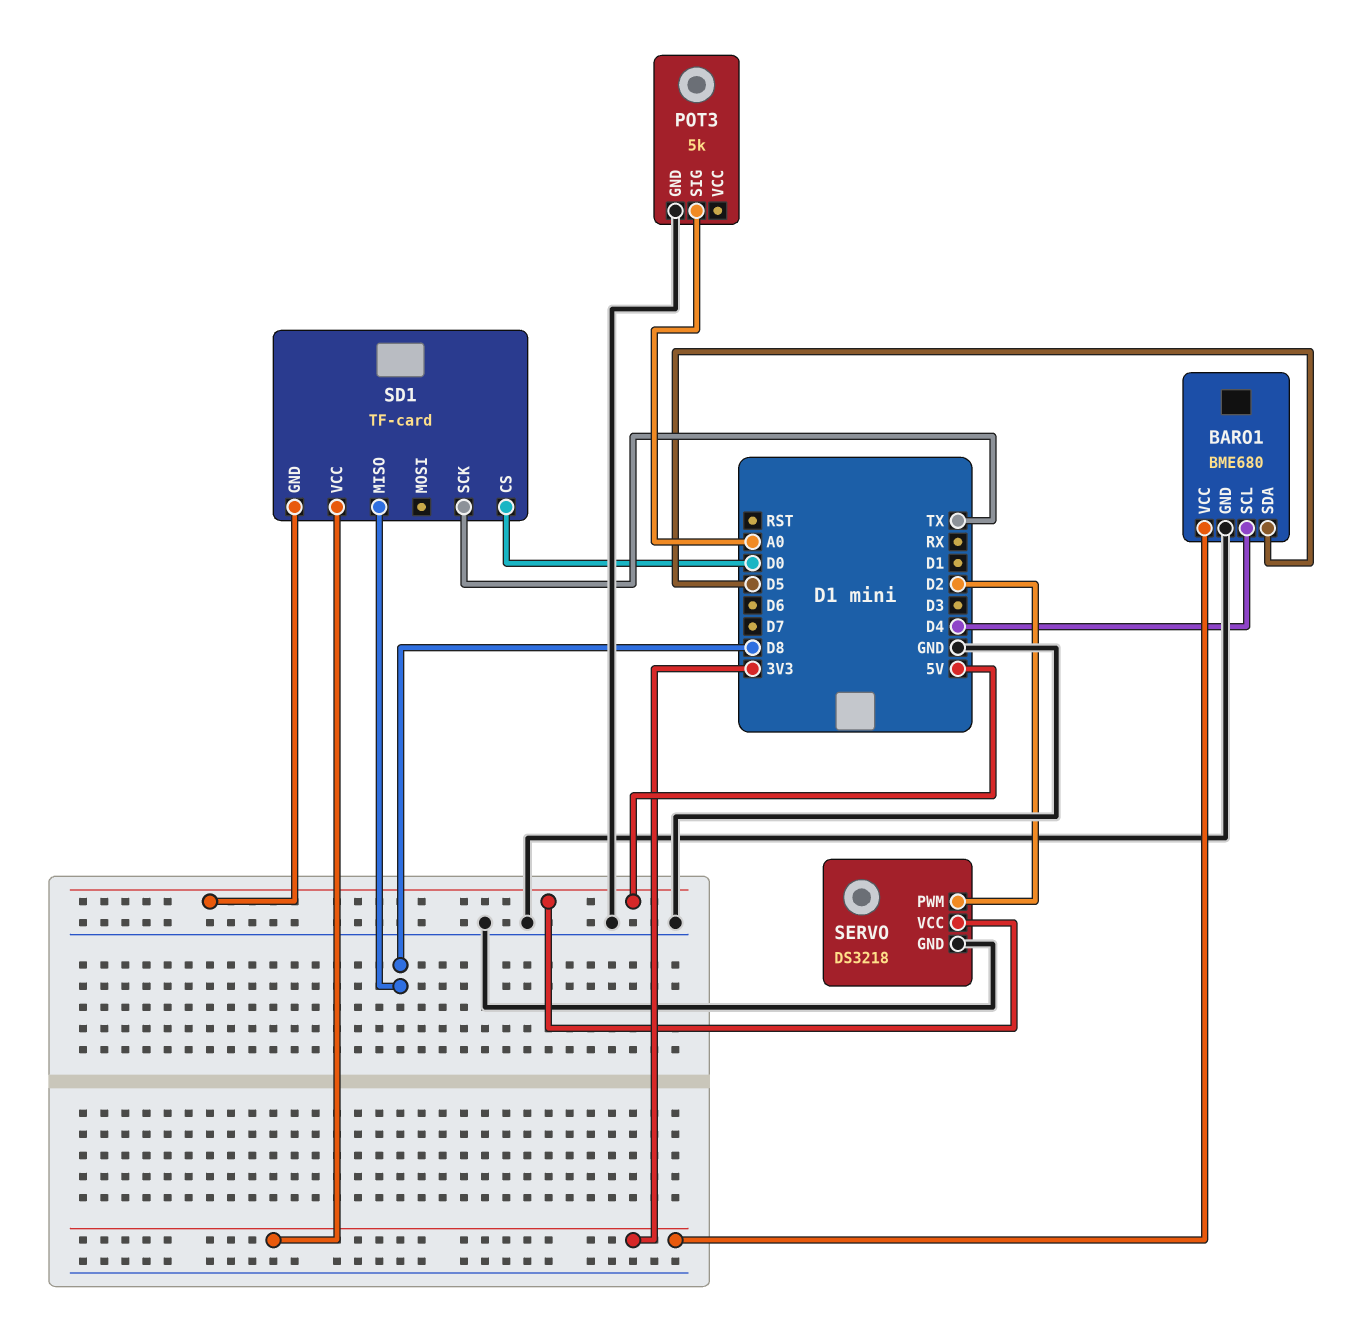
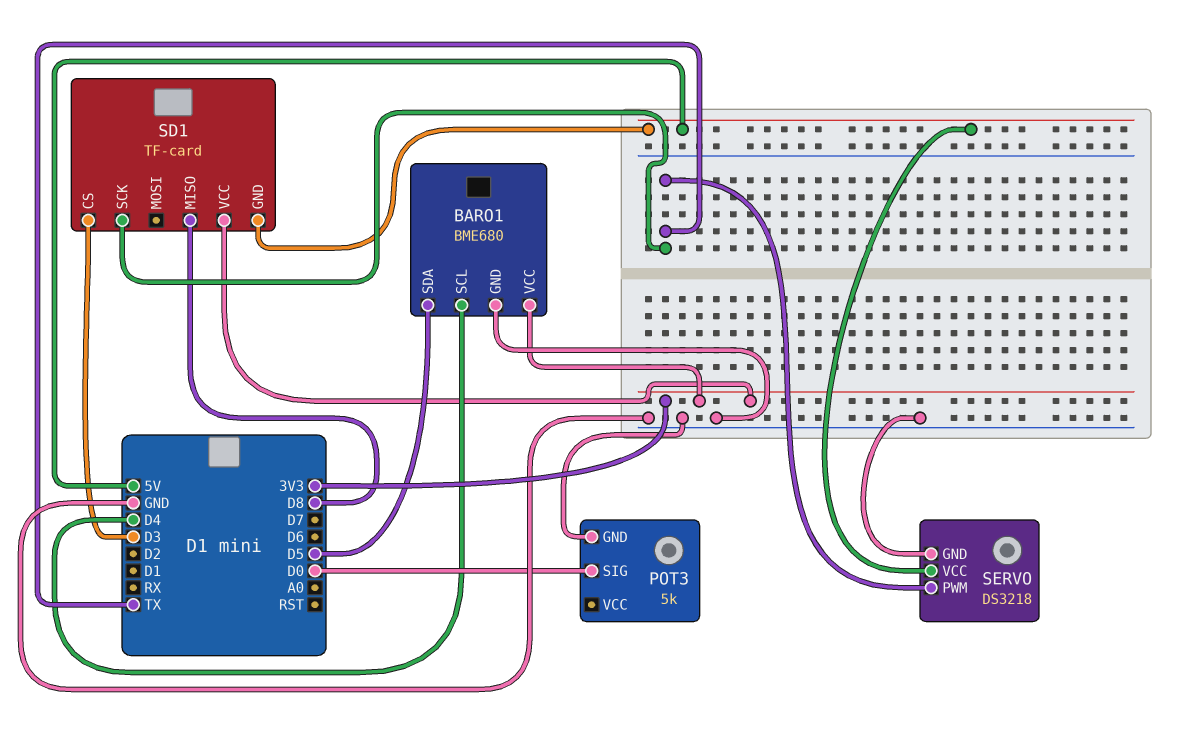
POT3 pin SIG: A0 -> D0
SD1 pin CS: D0 -> D3
SERVO pin PWM: D2 -> TX

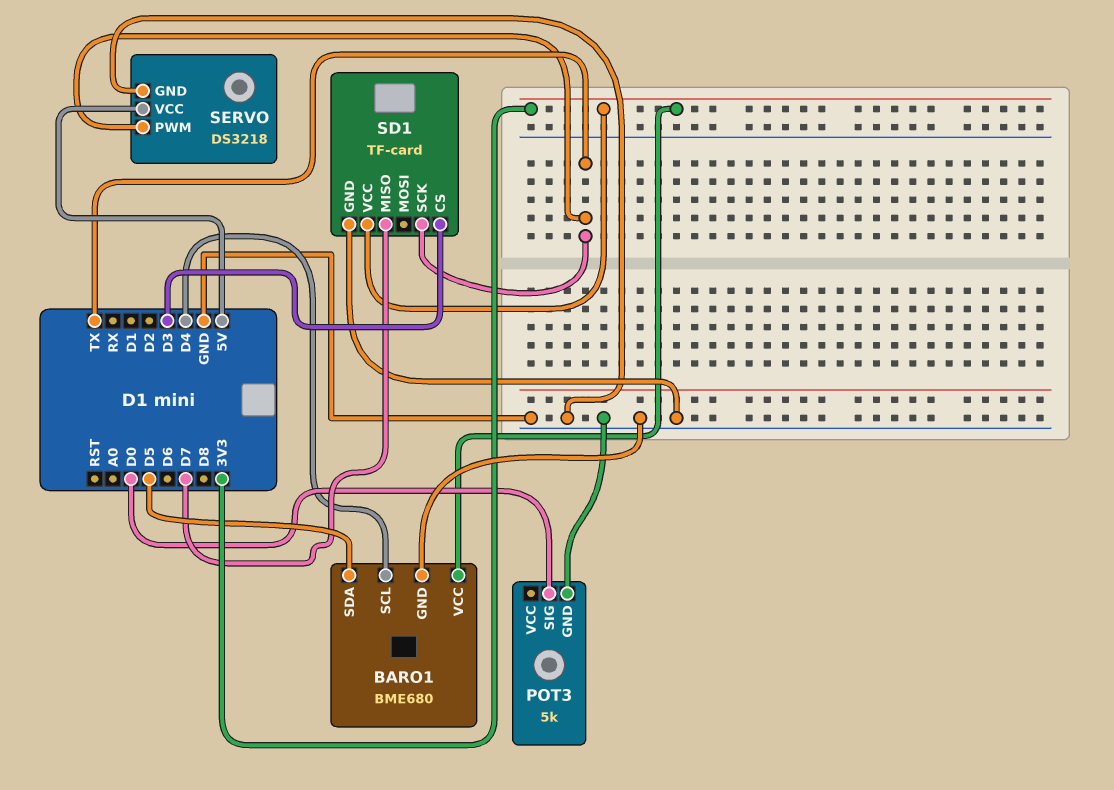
SD1 pin GND: 5V -> GND
SD1 pin MISO: D8 -> D7

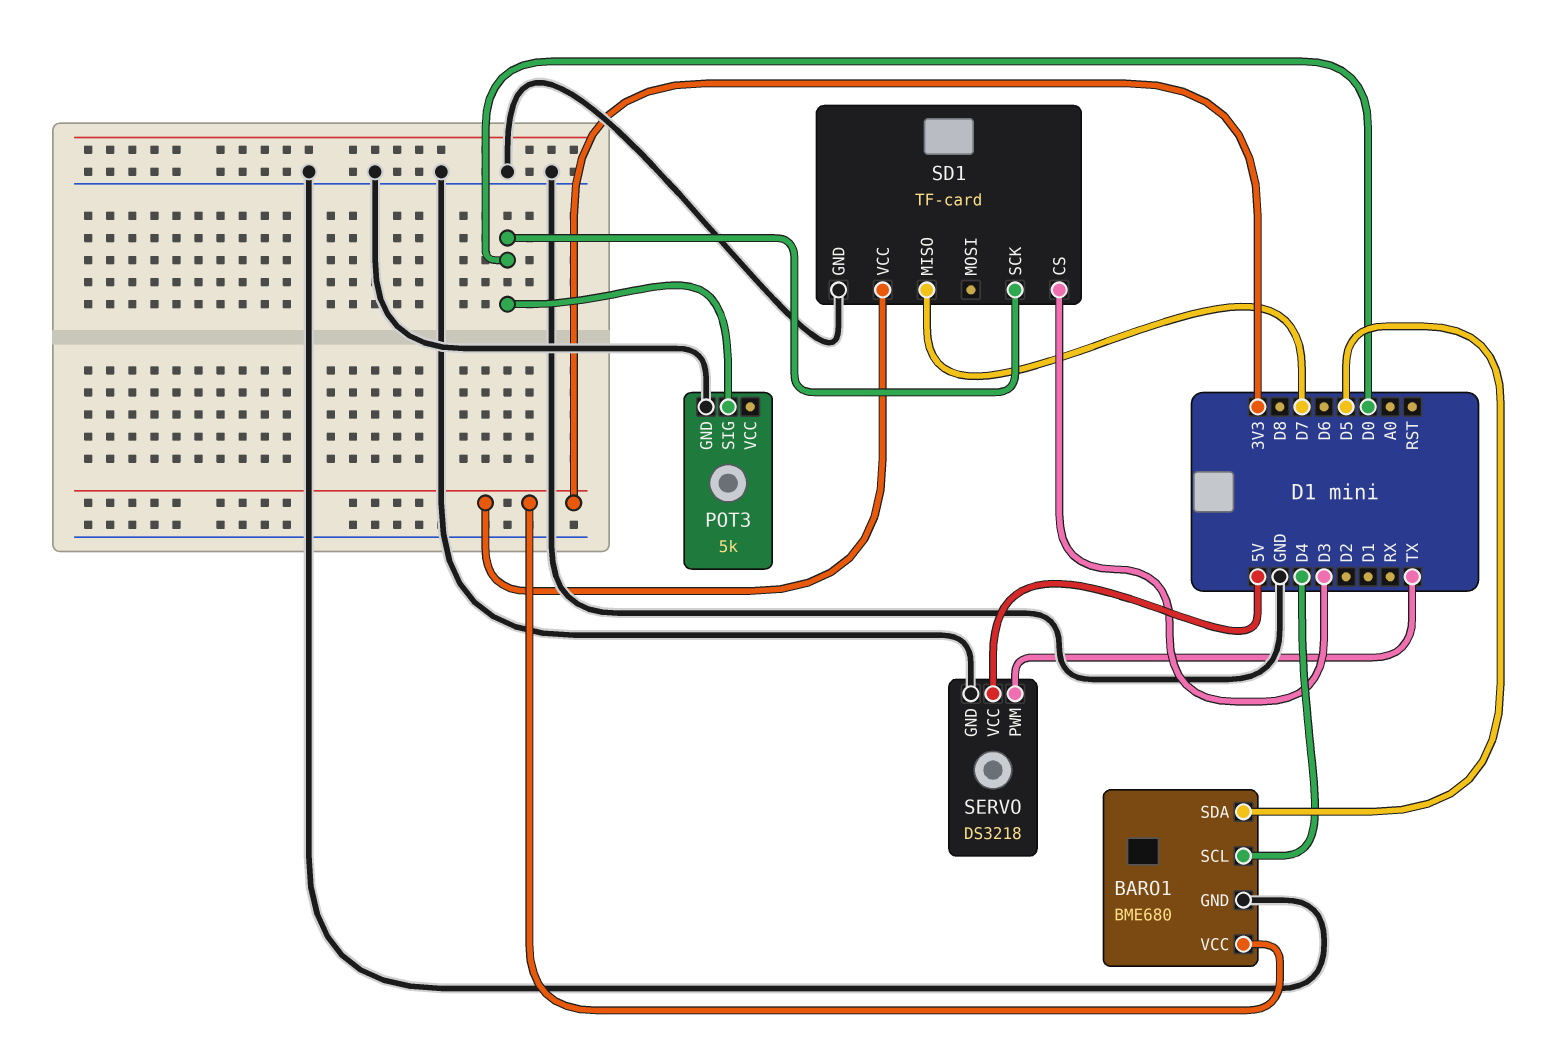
SD1 pin SCK: TX -> D0

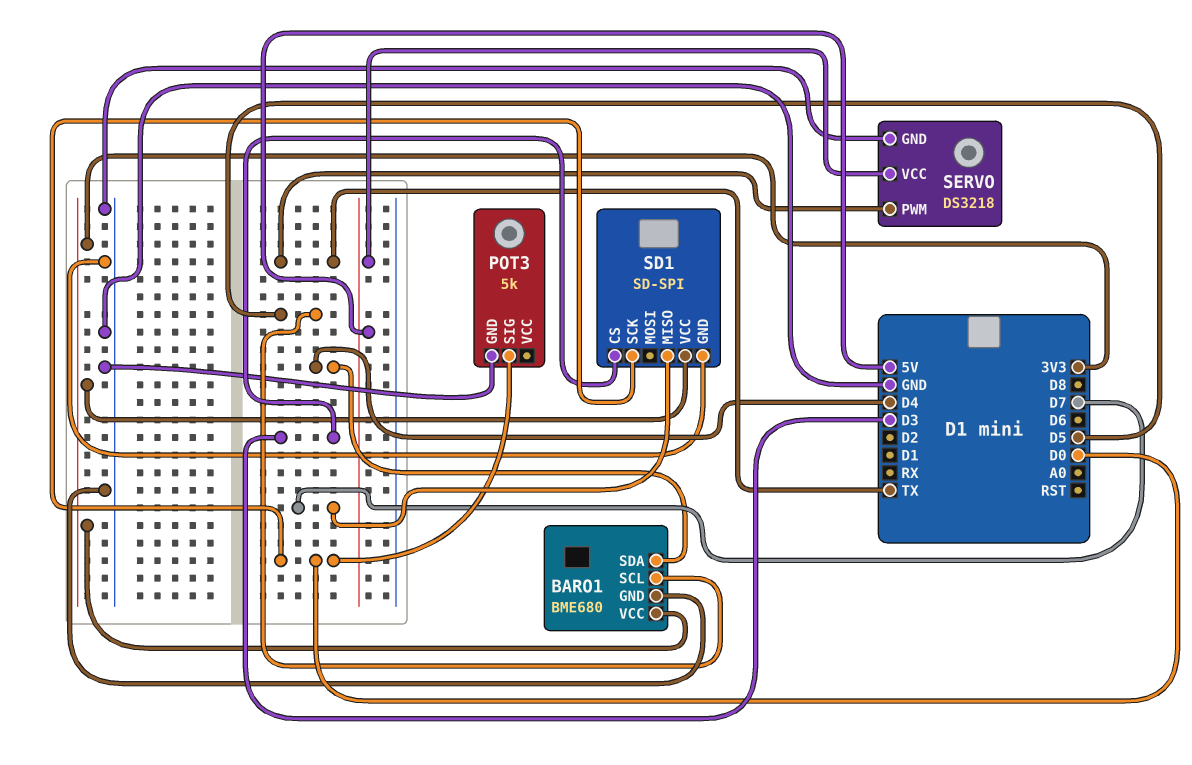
BARO1 pin SCL: D4 -> D5
BARO1 pin SDA: D5 -> D4
SD1: TF-card -> SD-SPI

